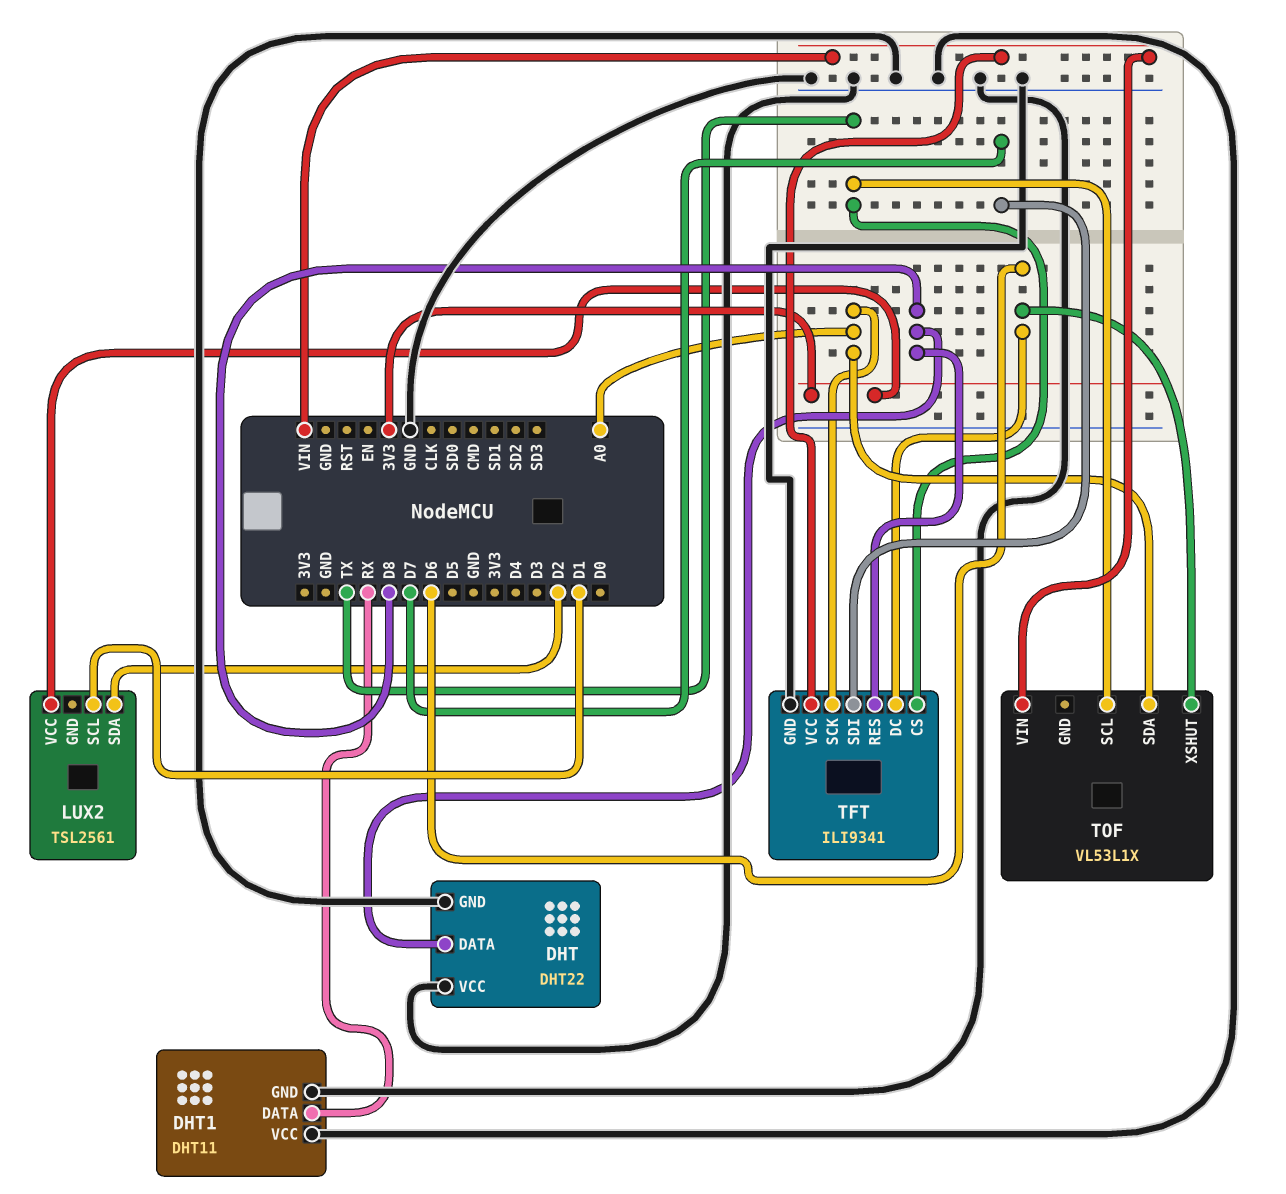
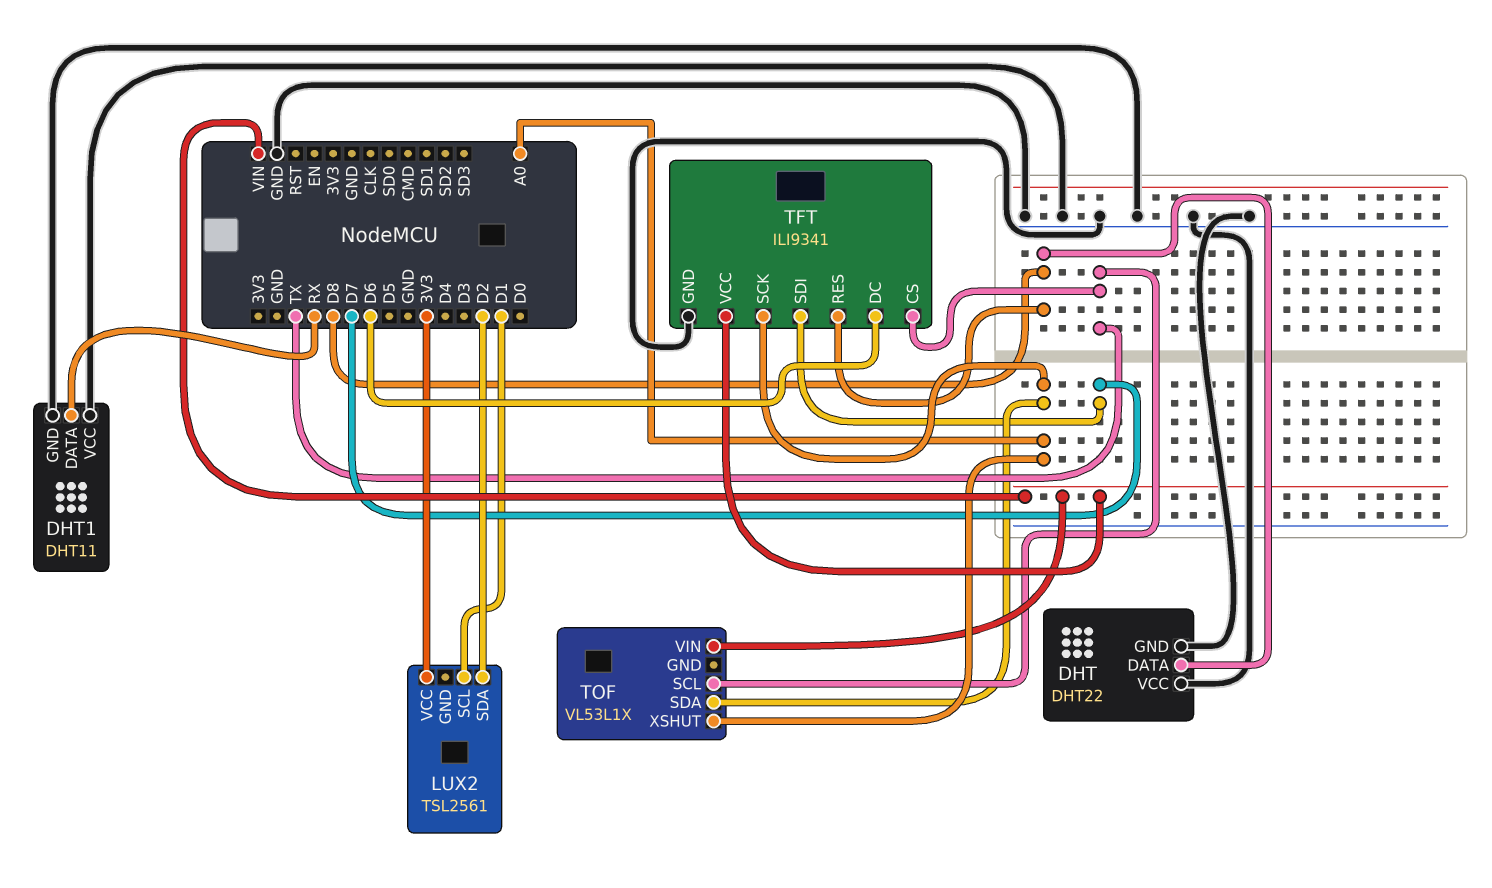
TOF pin XSHUT: D6 -> A0

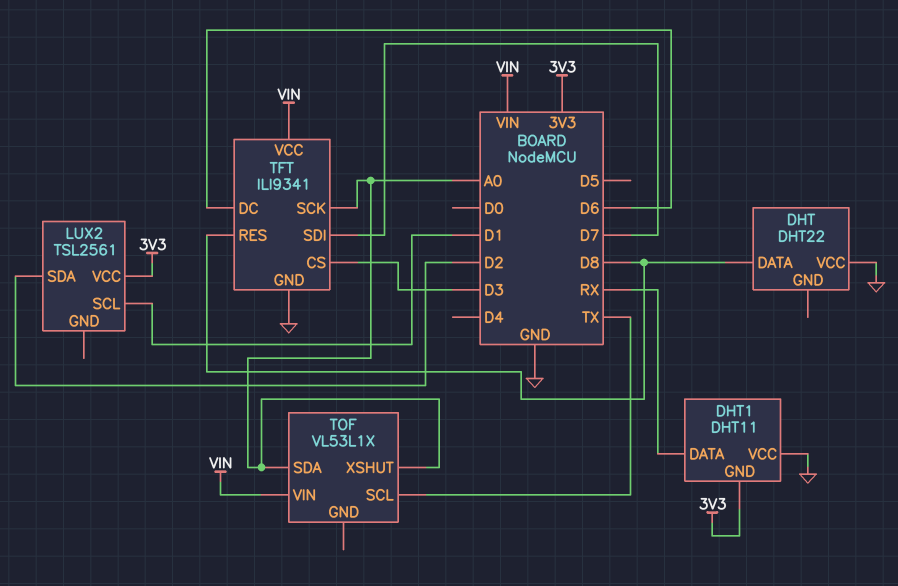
DHT pin GND: GND -> none
DHT1 pin GND: GND -> 3V3
TFT pin CS: TX -> D3

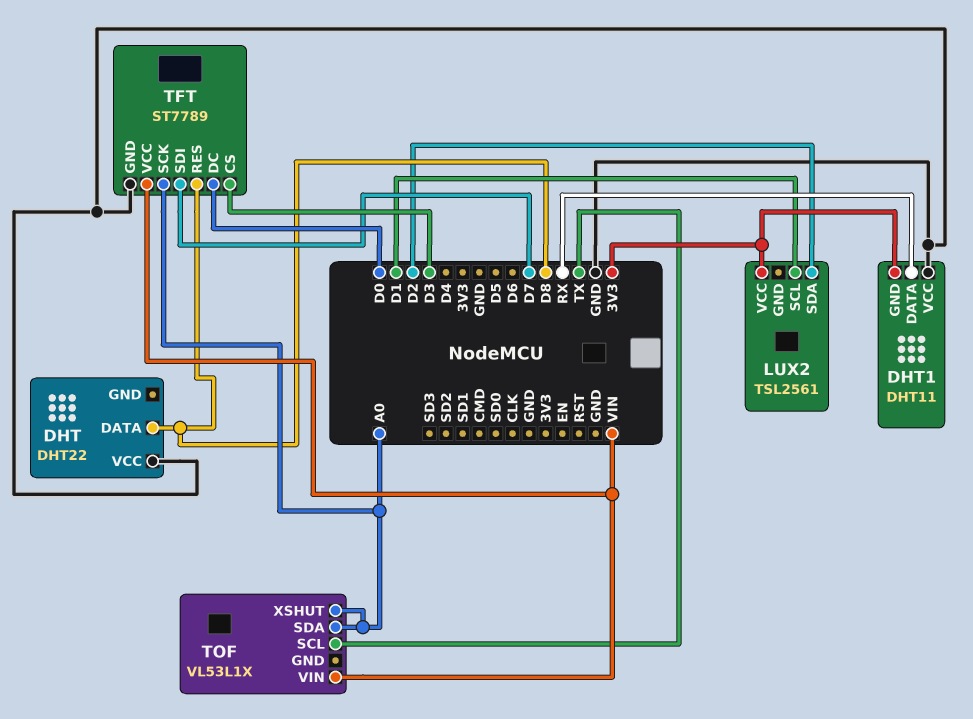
TFT: ILI9341 -> ST7789
TFT pin DC: D6 -> D0

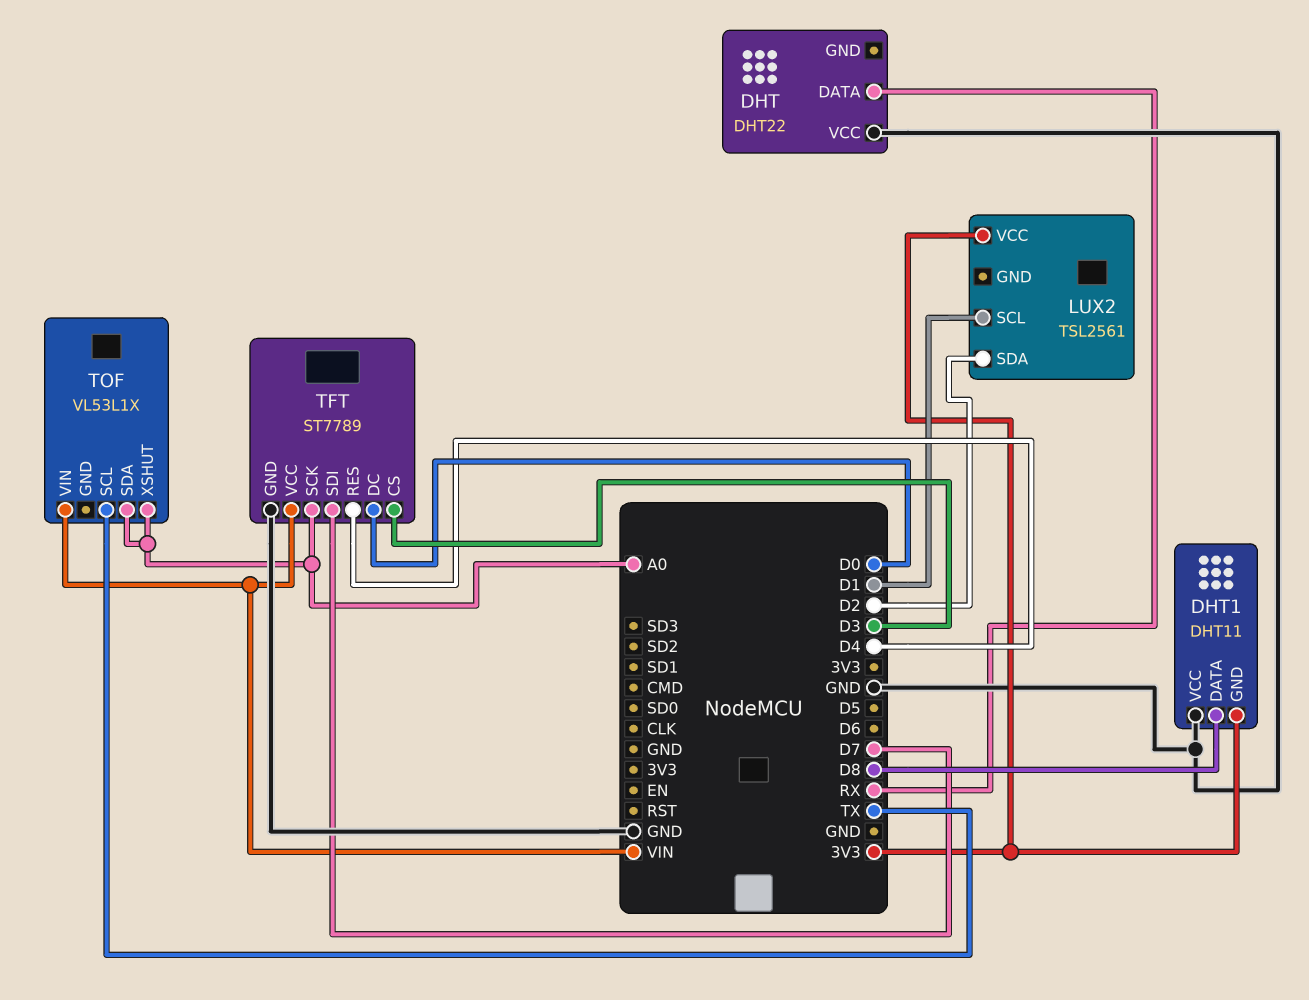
DHT pin DATA: D8 -> RX
DHT1 pin DATA: RX -> D8
TFT pin RES: D8 -> D4

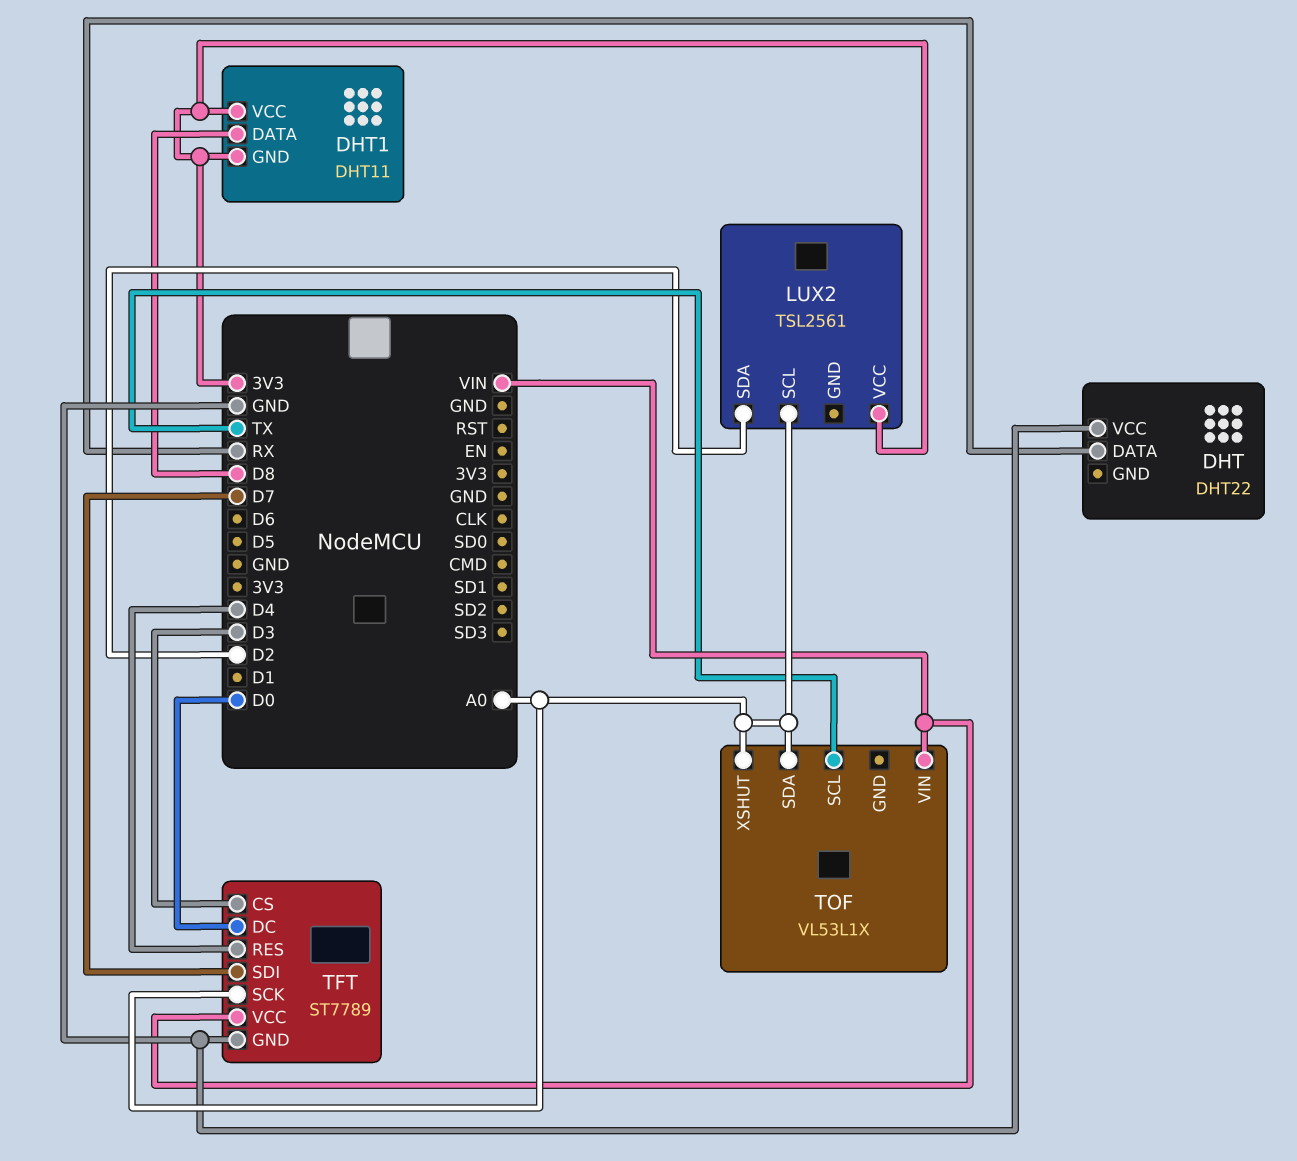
DHT1 pin VCC: GND -> 3V3
LUX2 pin SCL: D1 -> A0

